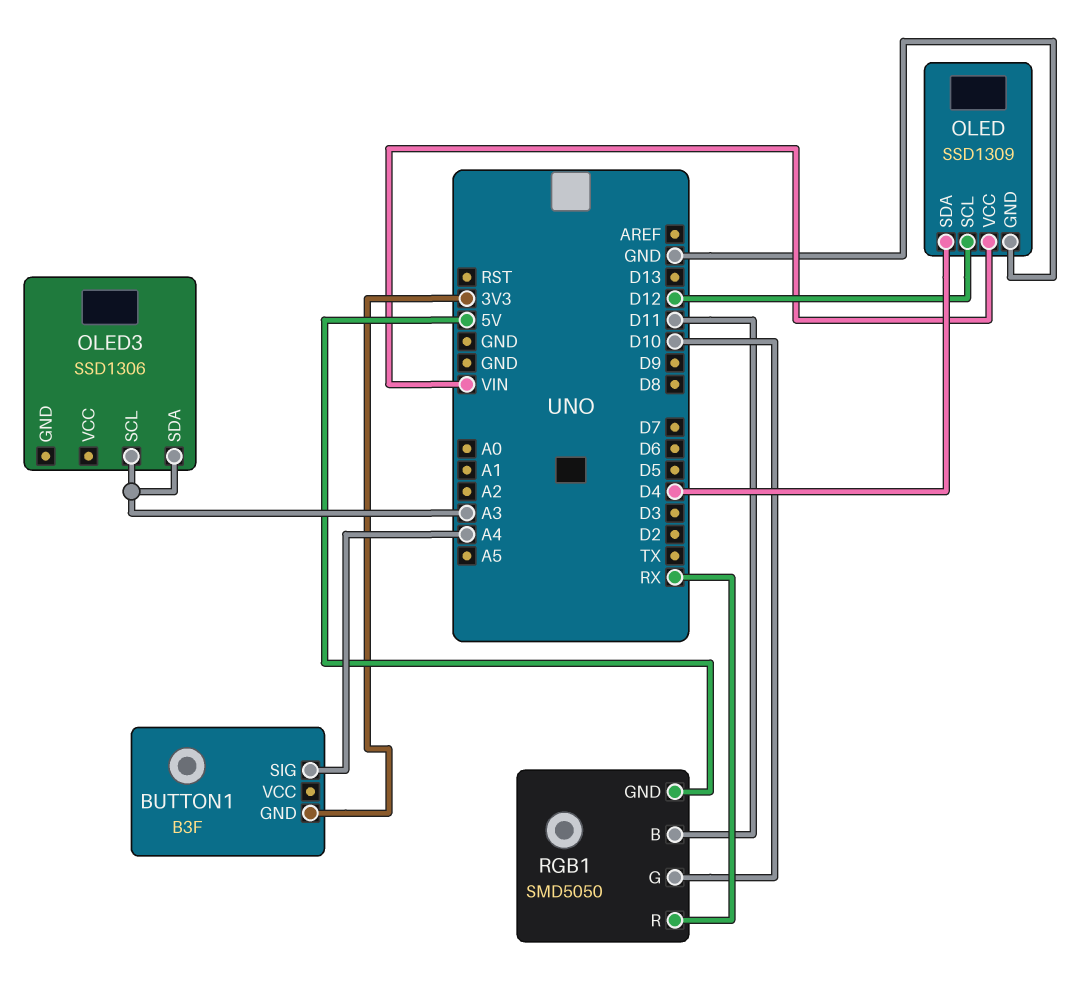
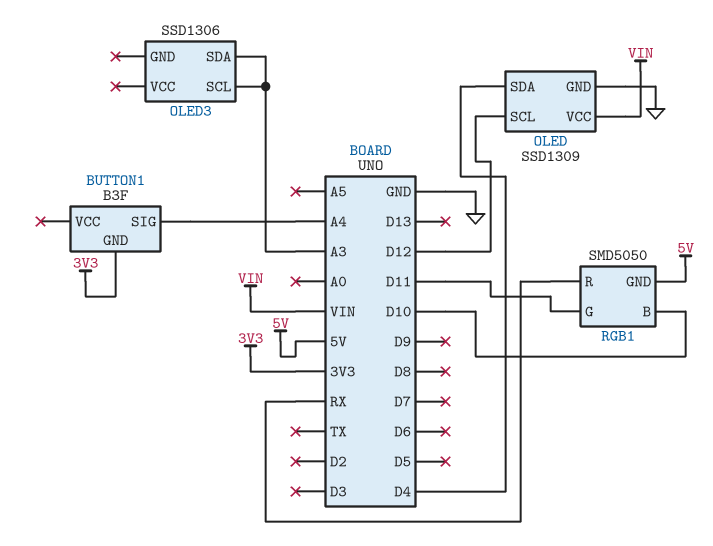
RGB1 pin B: D11 -> D10
RGB1 pin G: D10 -> D11

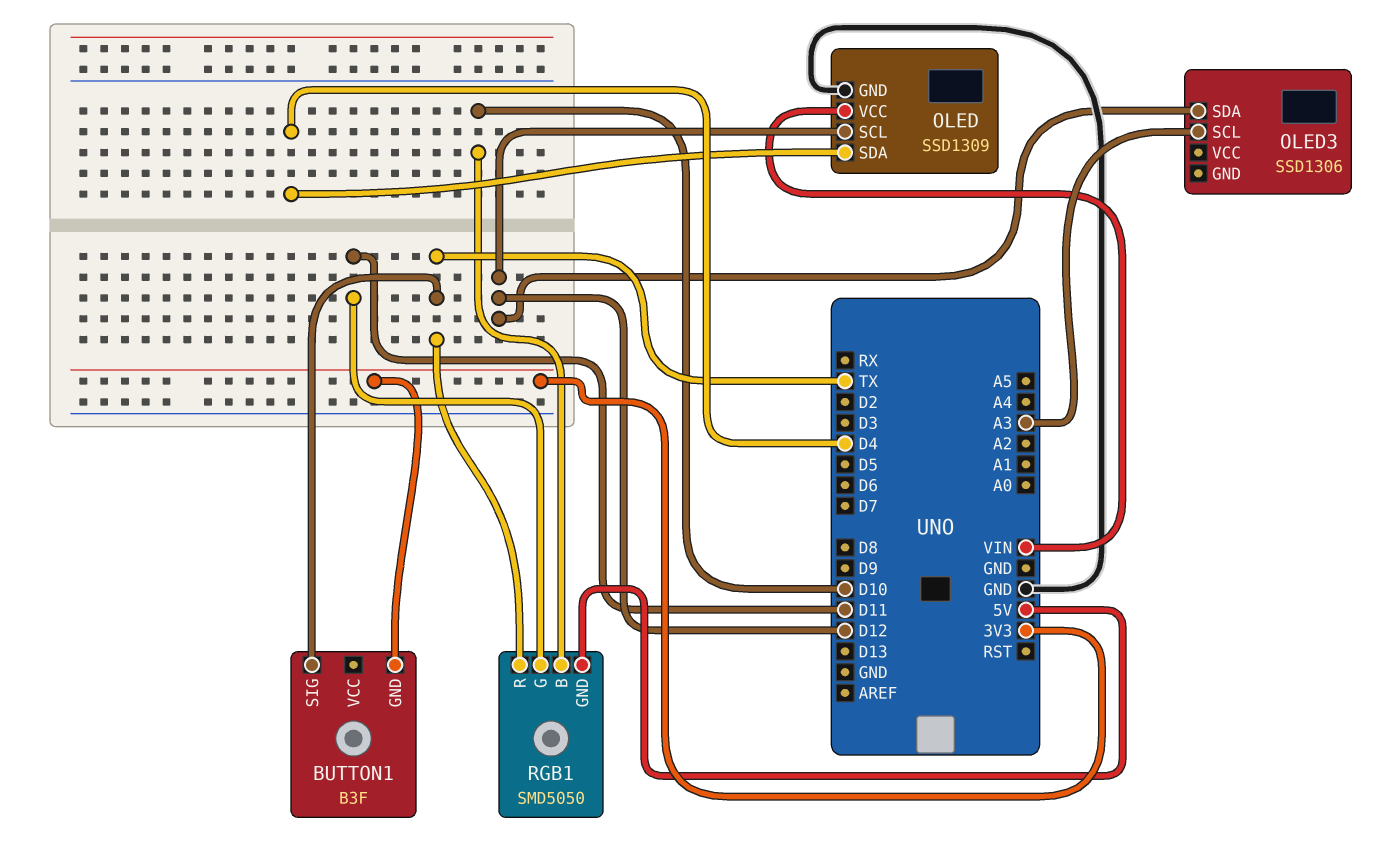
BUTTON1 pin SIG: A4 -> TX
OLED3 pin SDA: A3 -> D12
RGB1 pin R: RX -> TX

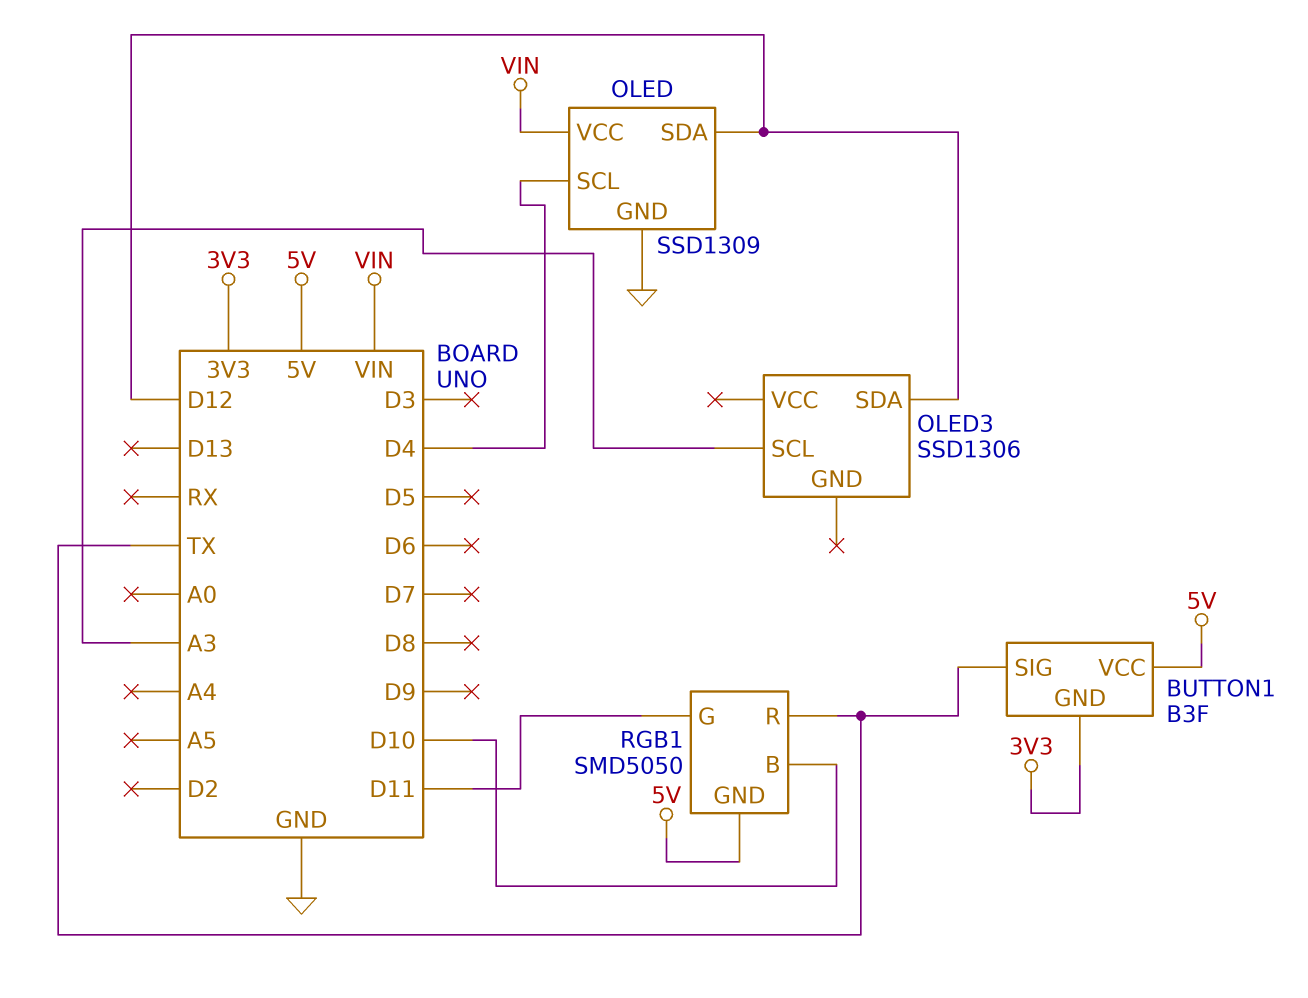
BUTTON1 pin VCC: none -> 5V
OLED pin SCL: D12 -> D4
OLED pin SDA: D4 -> D12

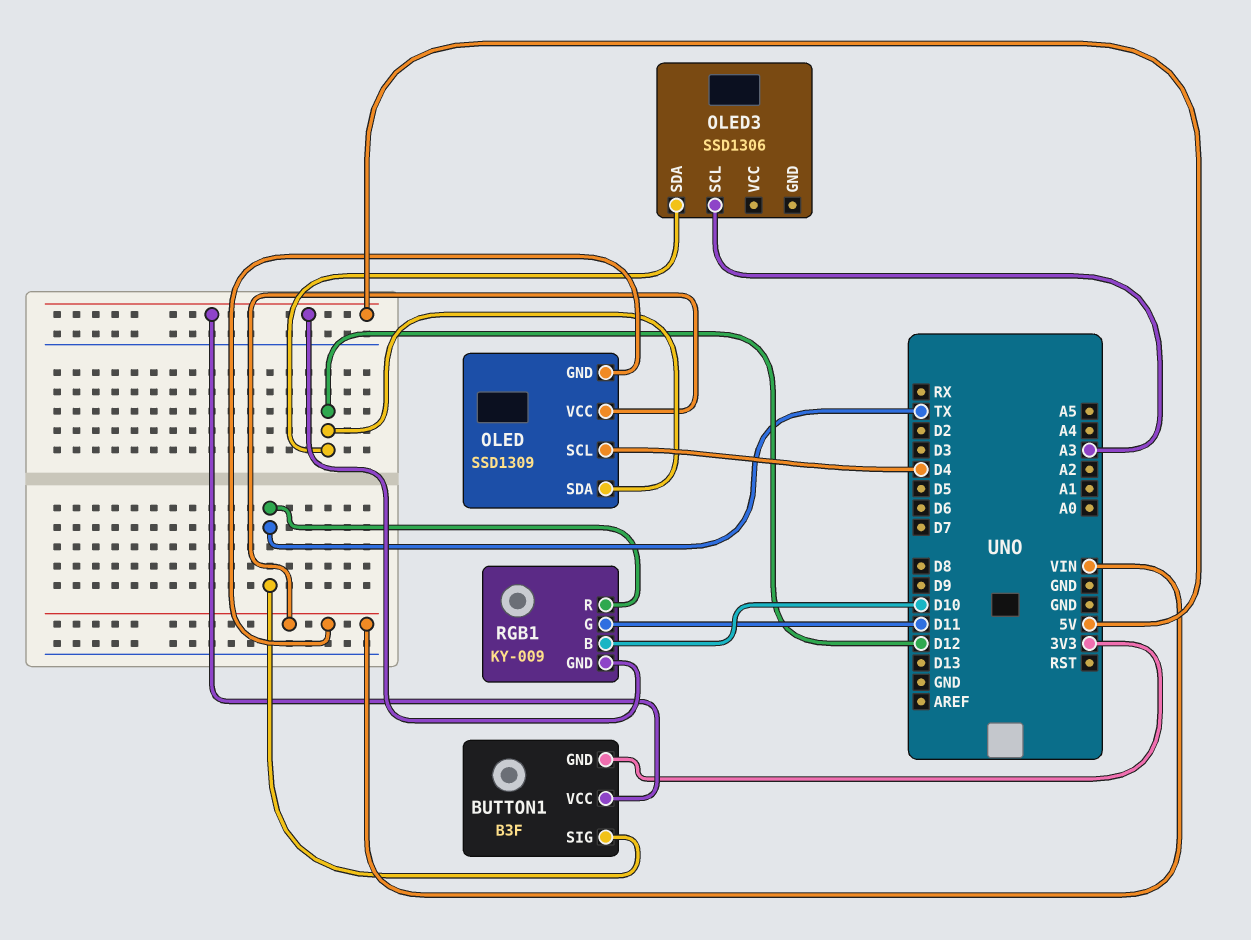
OLED pin GND: GND -> VIN
RGB1: SMD5050 -> KY-009

